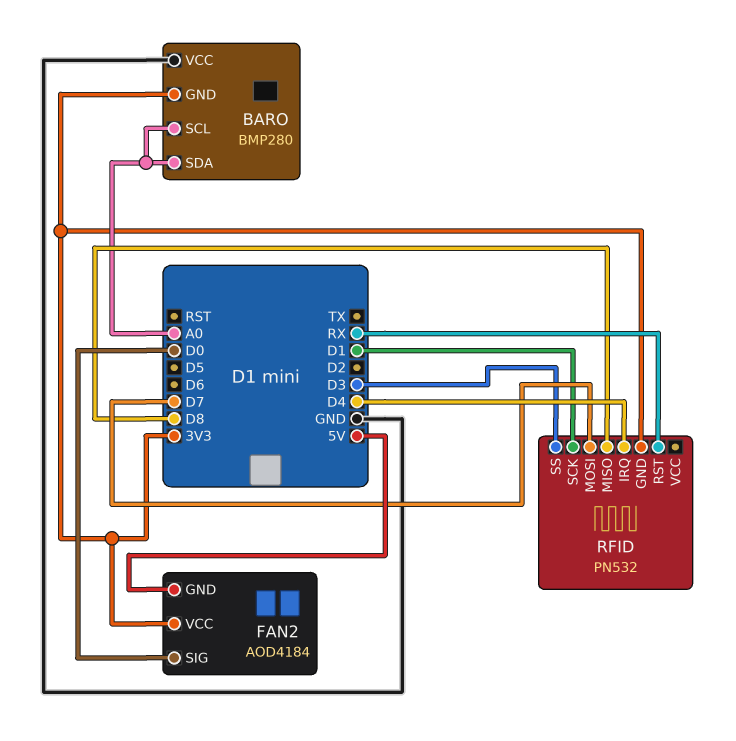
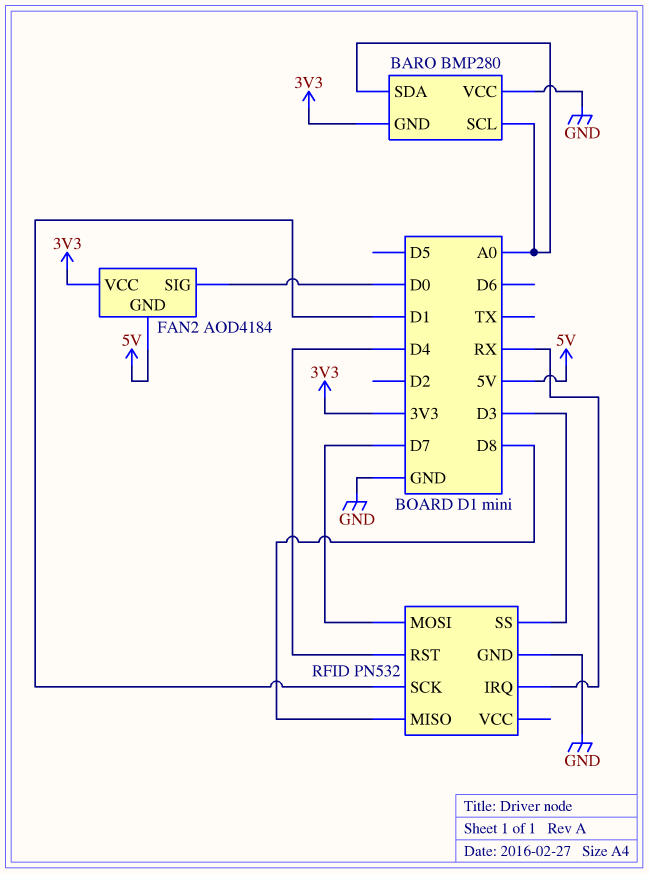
RFID pin GND: 3V3 -> GND
RFID pin IRQ: D4 -> RX
RFID pin RST: RX -> D4

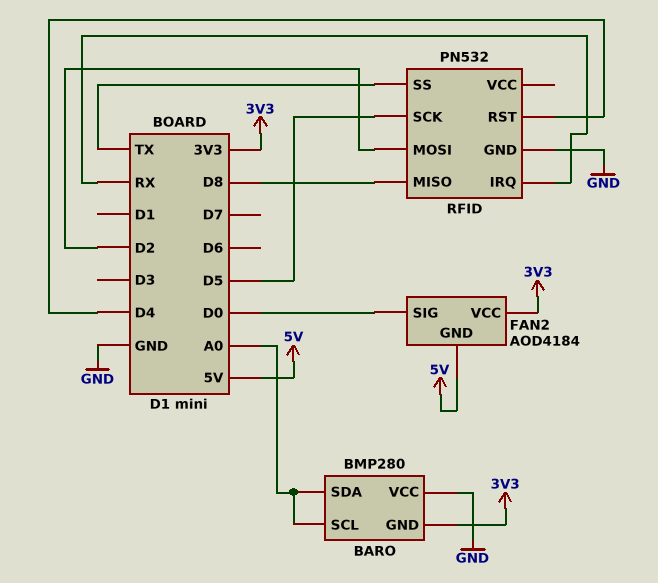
RFID pin MOSI: D7 -> D2
RFID pin SCK: D1 -> D5
RFID pin SS: D3 -> TX

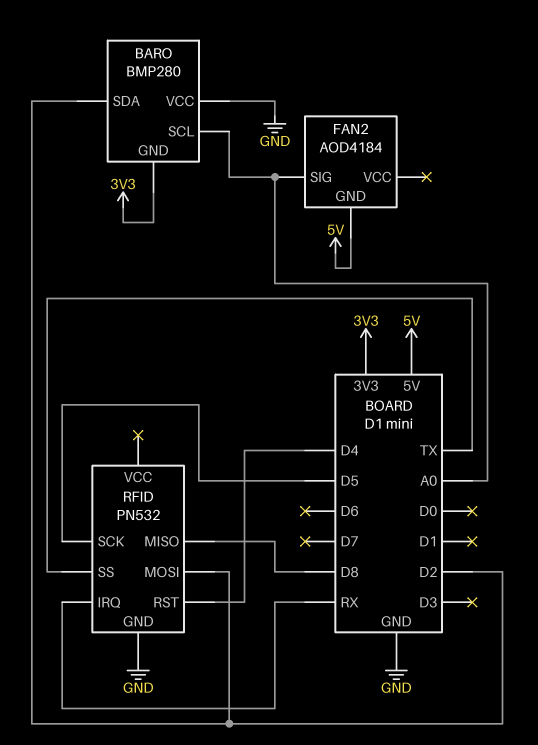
BARO pin SDA: A0 -> D2
FAN2 pin SIG: D0 -> A0
FAN2 pin VCC: 3V3 -> none

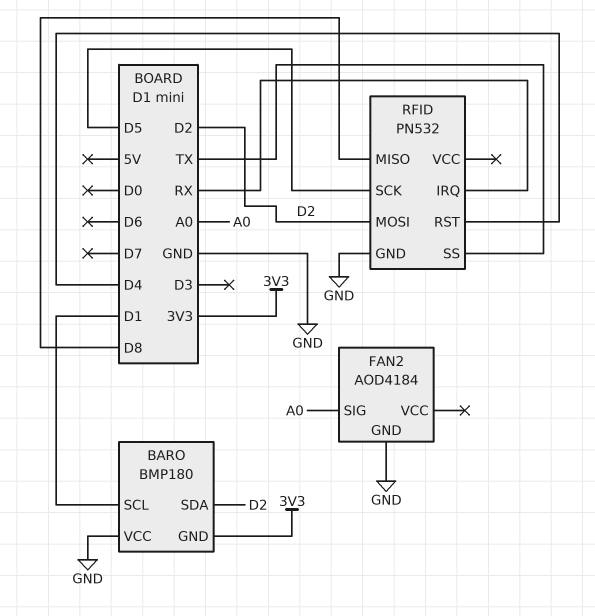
BARO: BMP280 -> BMP180
BARO pin SCL: A0 -> D1
FAN2 pin GND: 5V -> GND

